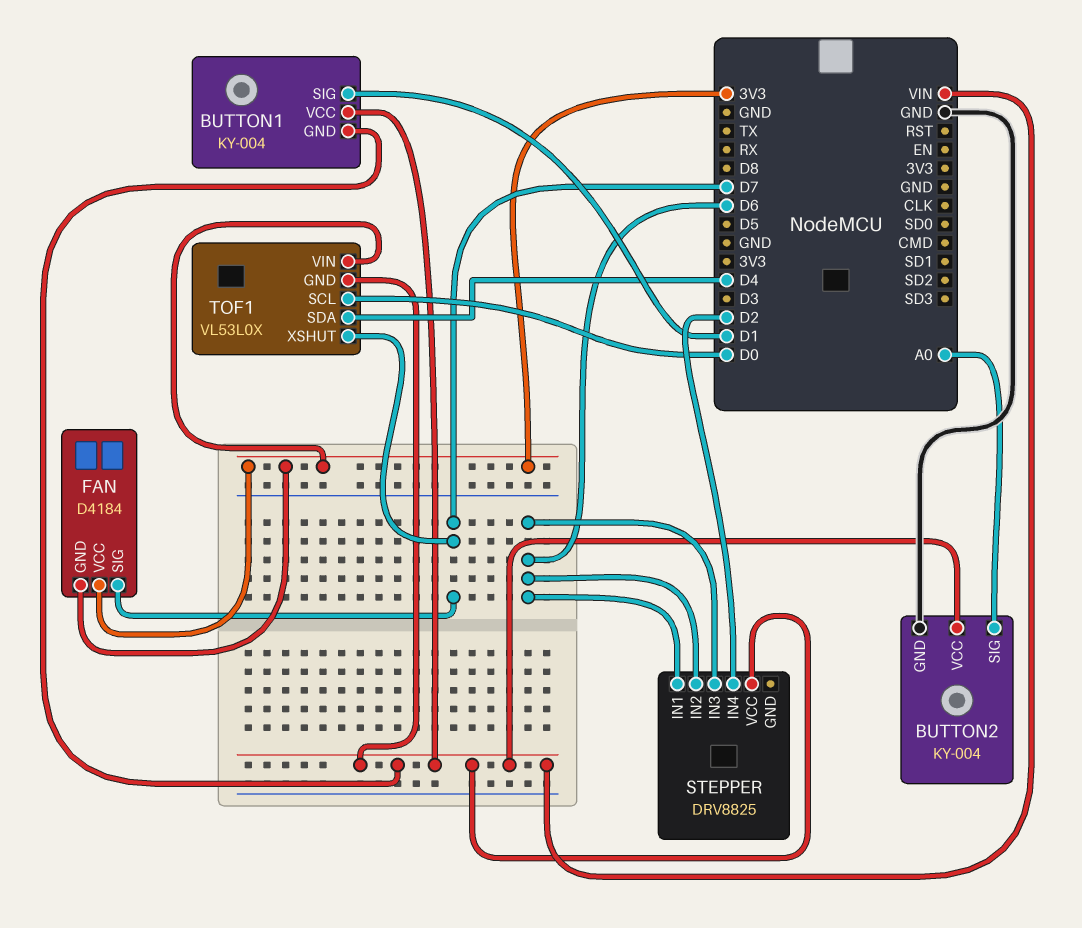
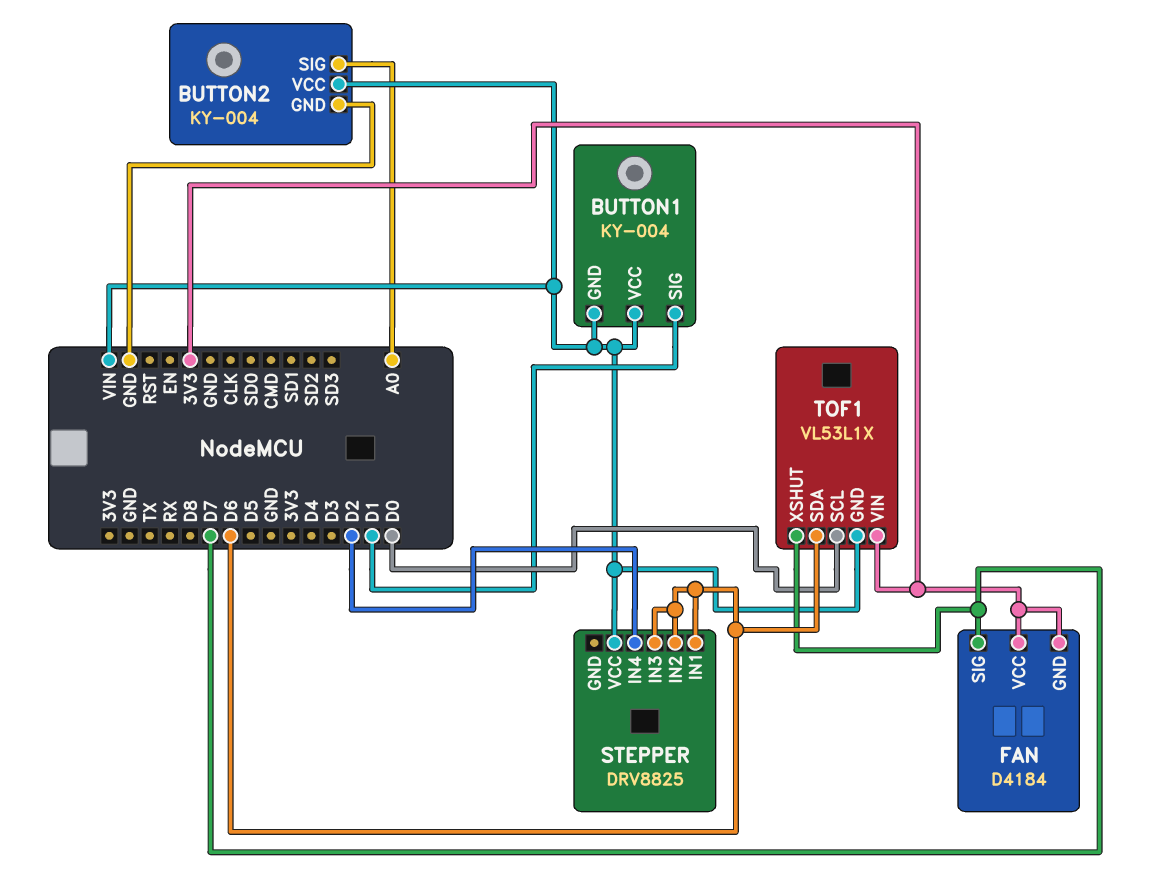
TOF1: VL53L0X -> VL53L1X
TOF1 pin SDA: D4 -> D6

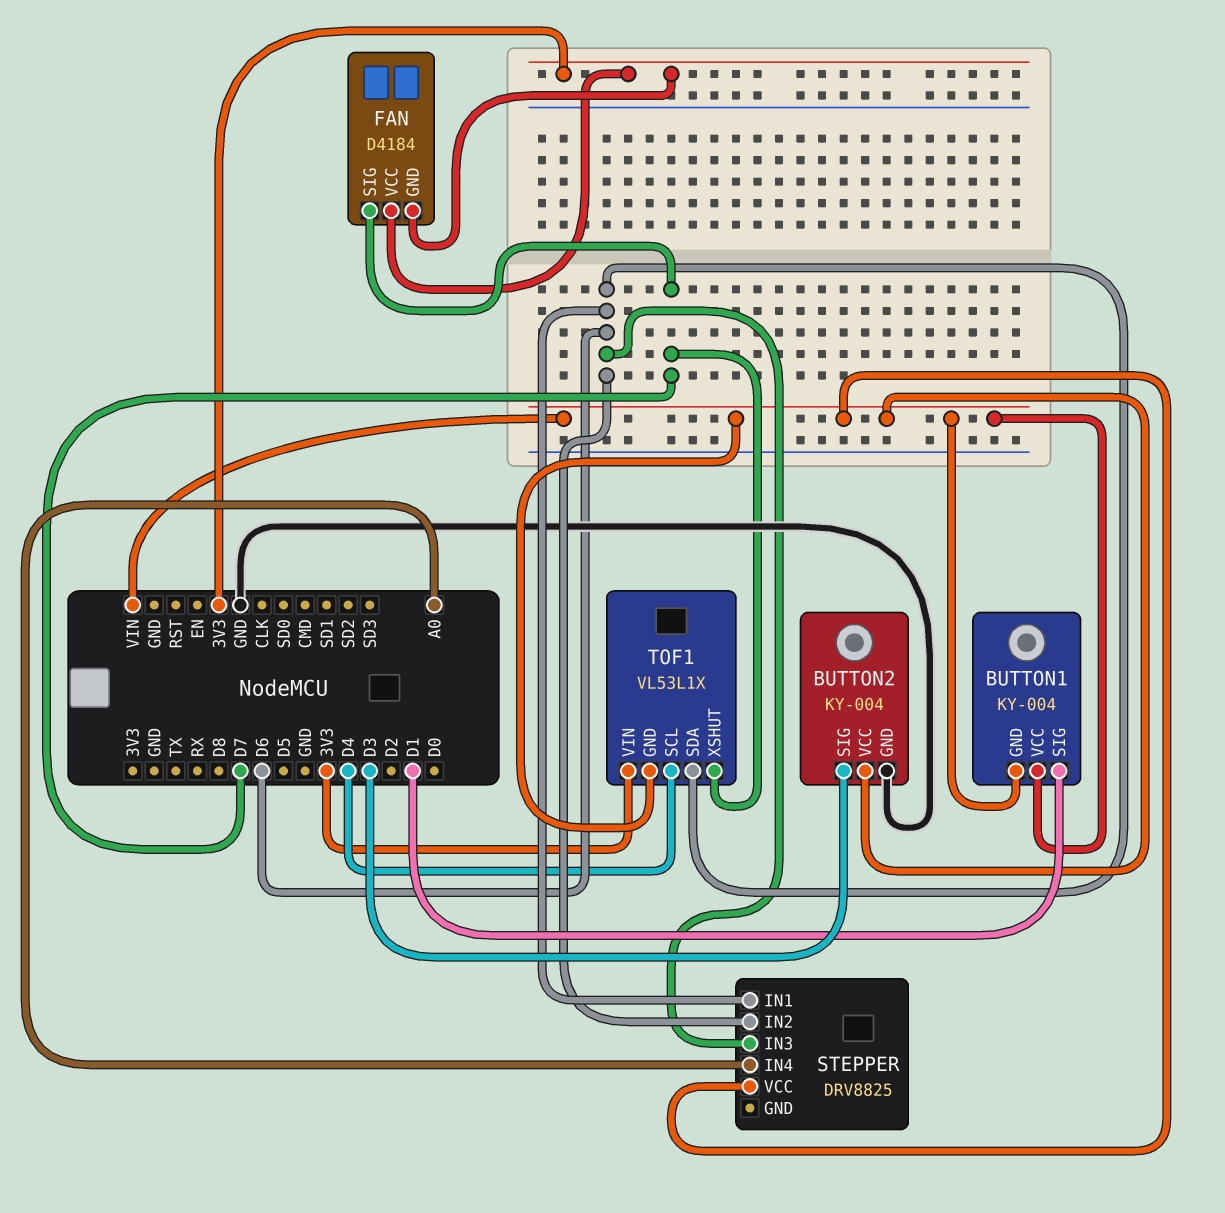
BUTTON2 pin SIG: A0 -> D3
STEPPER pin IN4: D2 -> A0
TOF1 pin SCL: D0 -> D4

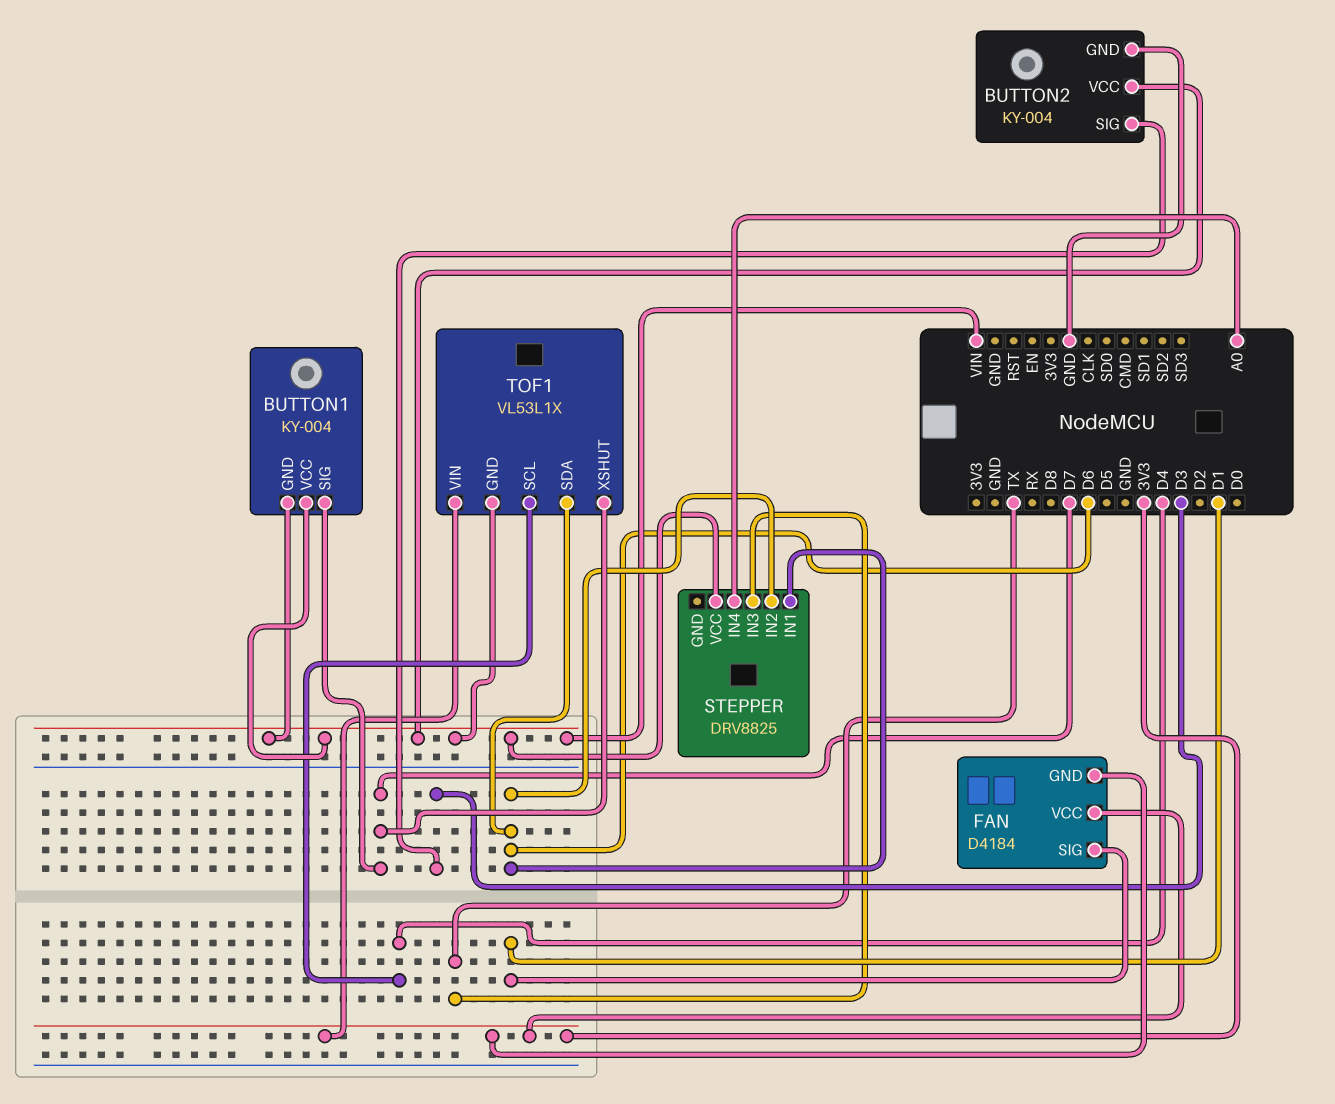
BUTTON1 pin SIG: D1 -> D7
FAN pin SIG: D7 -> D1
STEPPER pin IN3: D6 -> TX

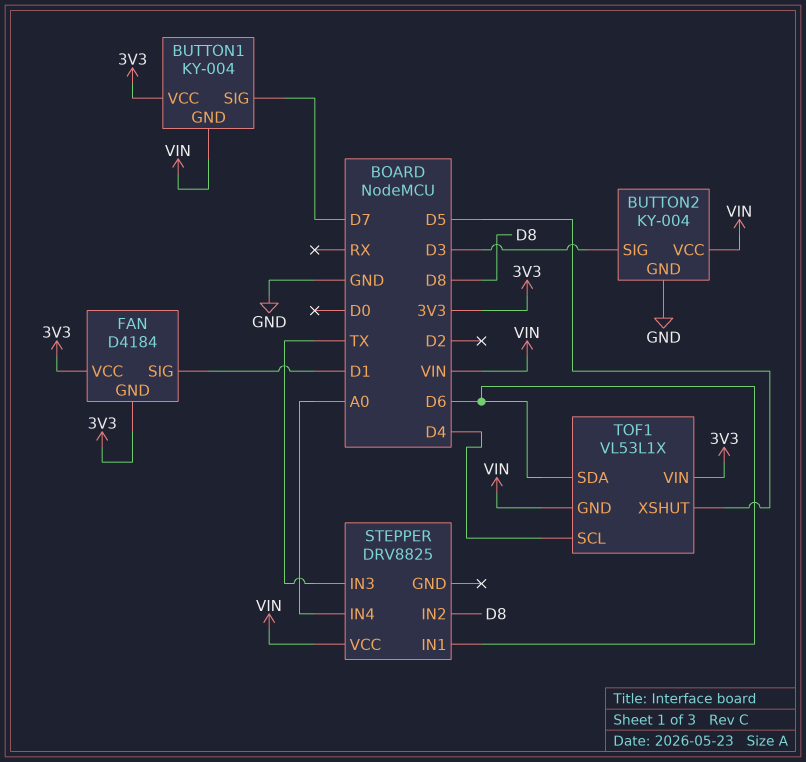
BUTTON1 pin VCC: VIN -> 3V3
STEPPER pin IN2: D6 -> D8
TOF1 pin XSHUT: D7 -> D5

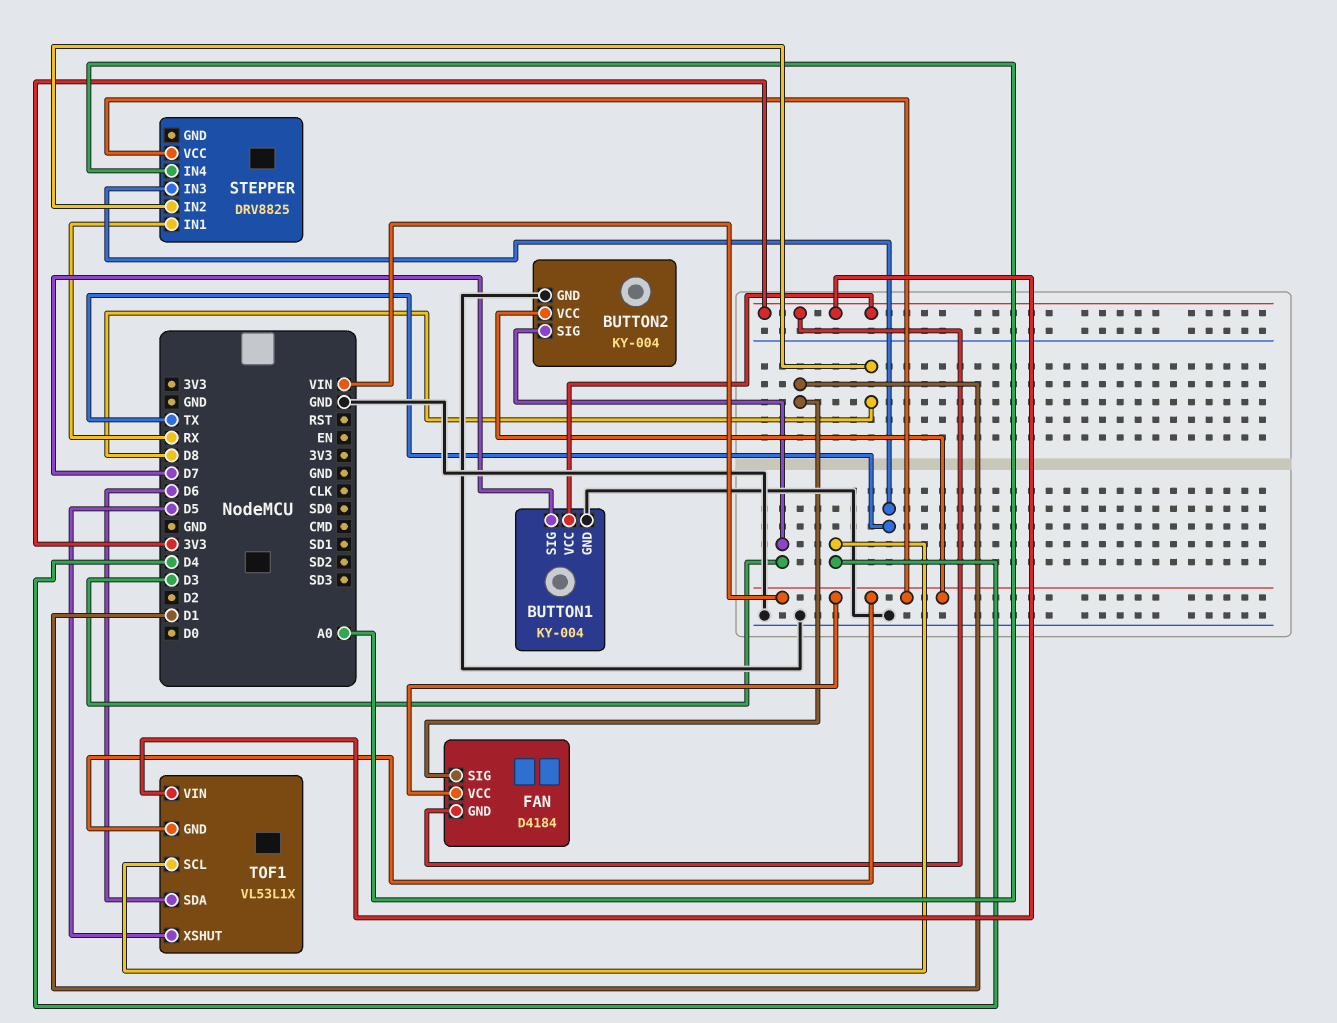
BUTTON1 pin GND: VIN -> GND
FAN pin VCC: 3V3 -> VIN
STEPPER pin IN1: D6 -> RX

